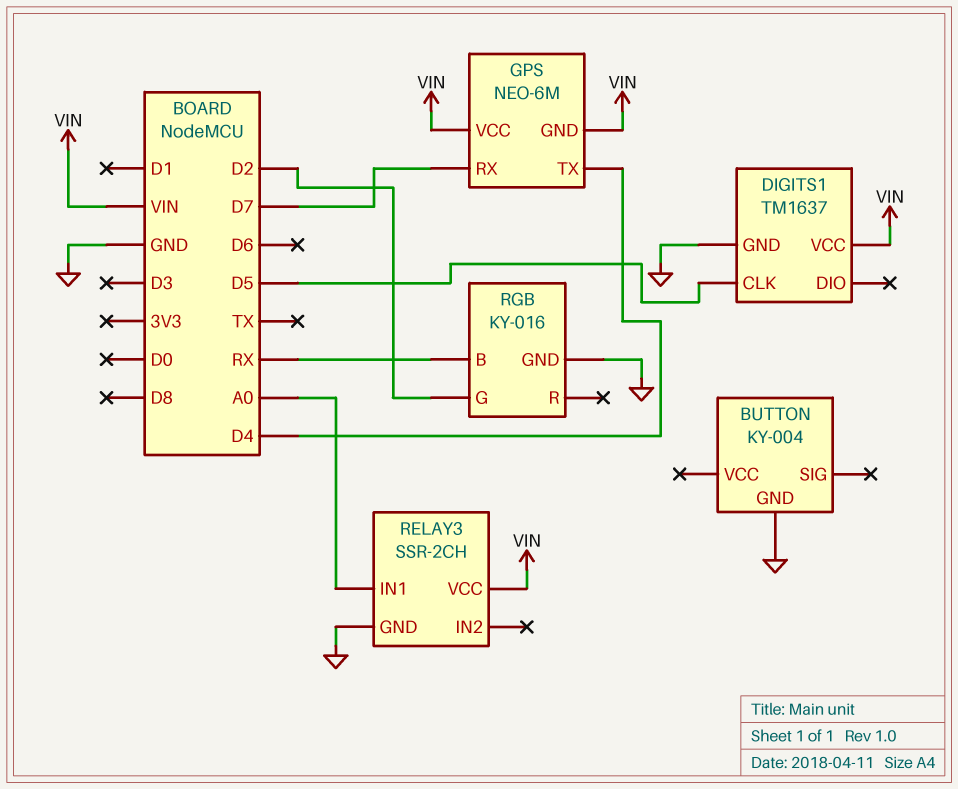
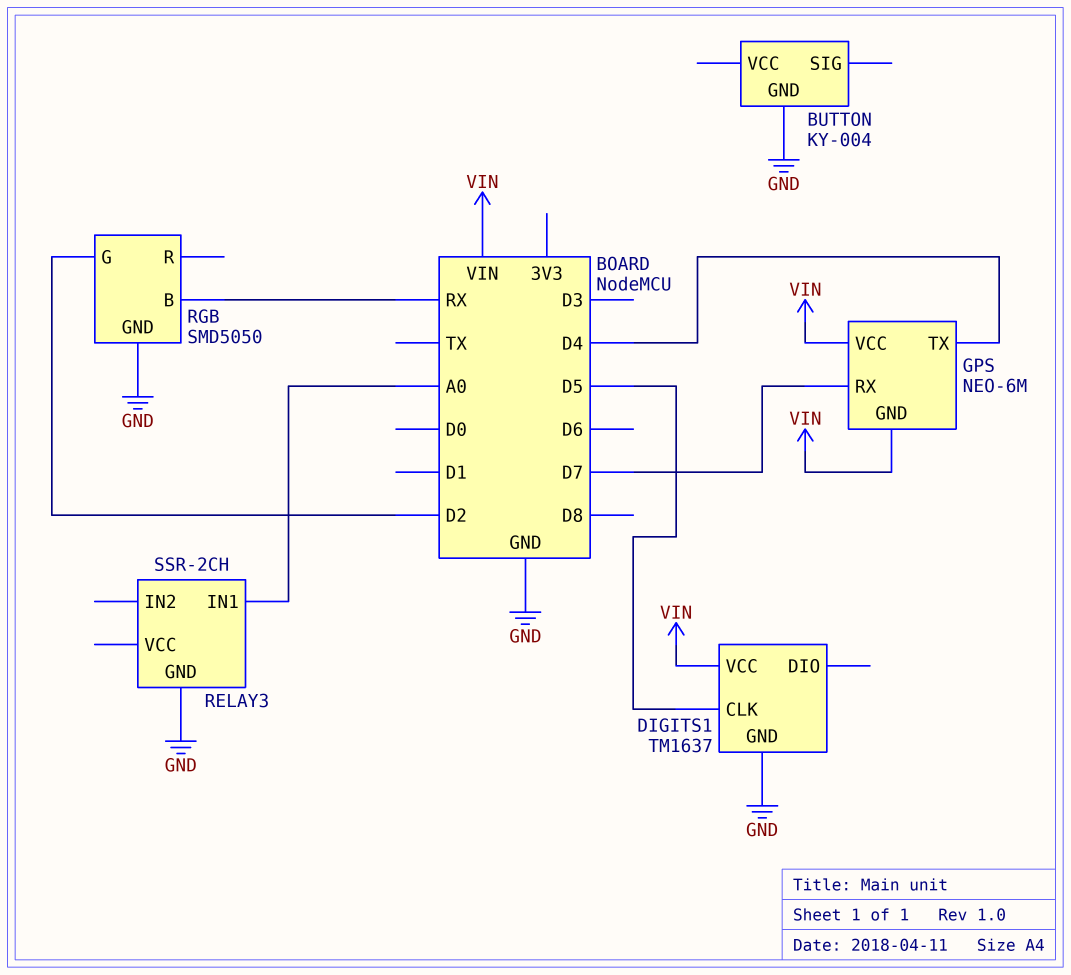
RELAY3 pin VCC: VIN -> none
RGB: KY-016 -> SMD5050

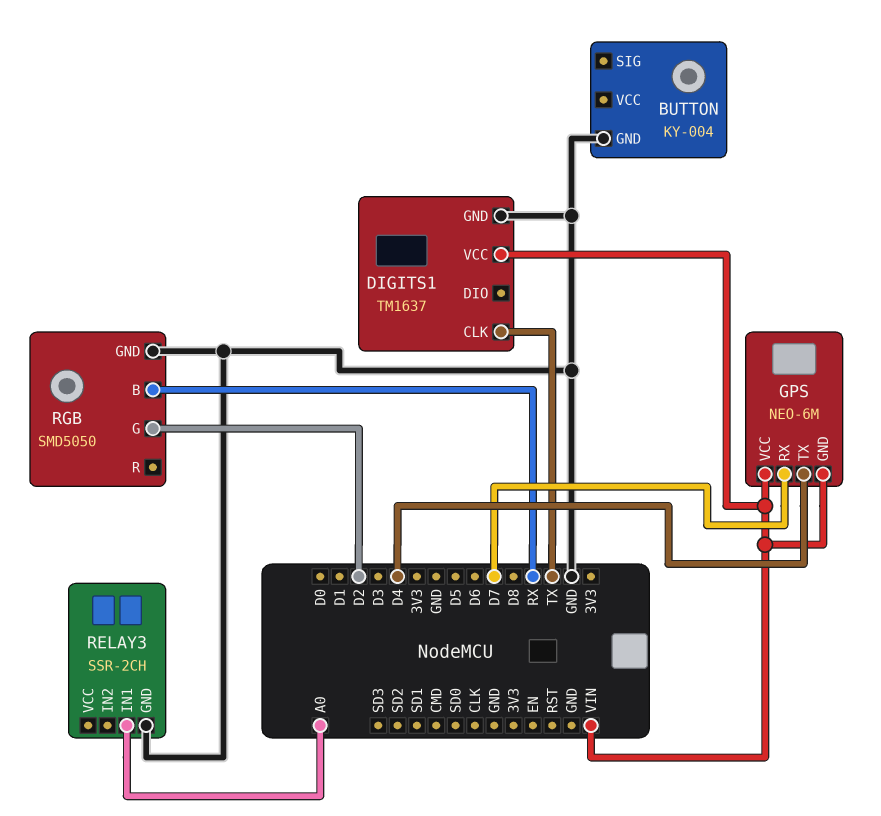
DIGITS1 pin CLK: D5 -> TX

